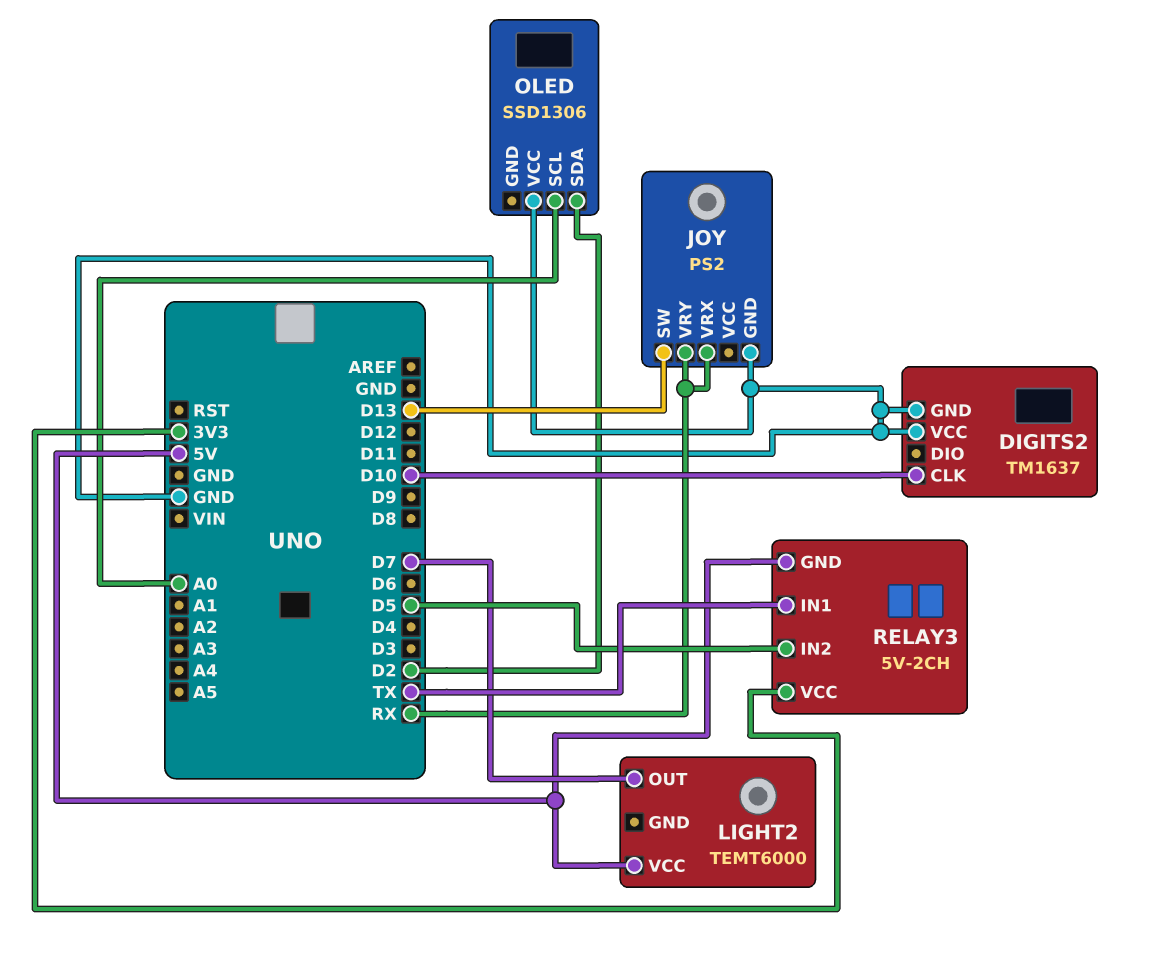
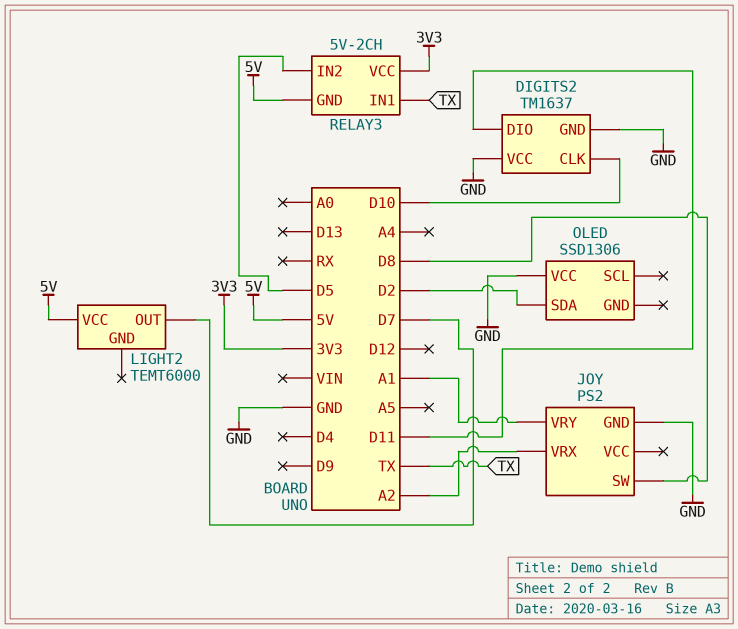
DIGITS2 pin DIO: none -> D11
JOY pin SW: D13 -> D8
JOY pin VRX: RX -> A2
JOY pin VRY: RX -> A1
OLED pin SCL: A0 -> none

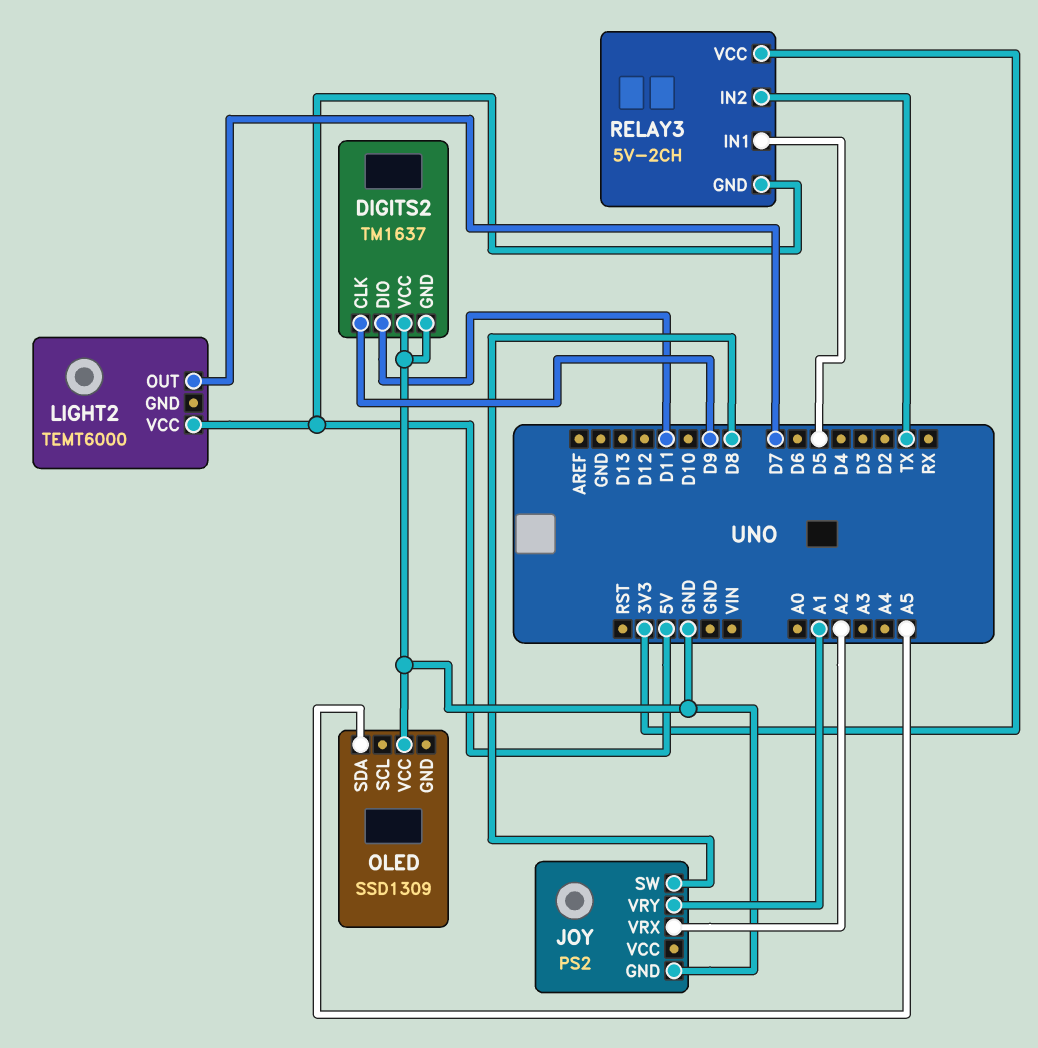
DIGITS2 pin CLK: D10 -> D9
OLED: SSD1306 -> SSD1309
OLED pin SDA: D2 -> A5
RELAY3 pin IN1: TX -> D5
RELAY3 pin IN2: D5 -> TX

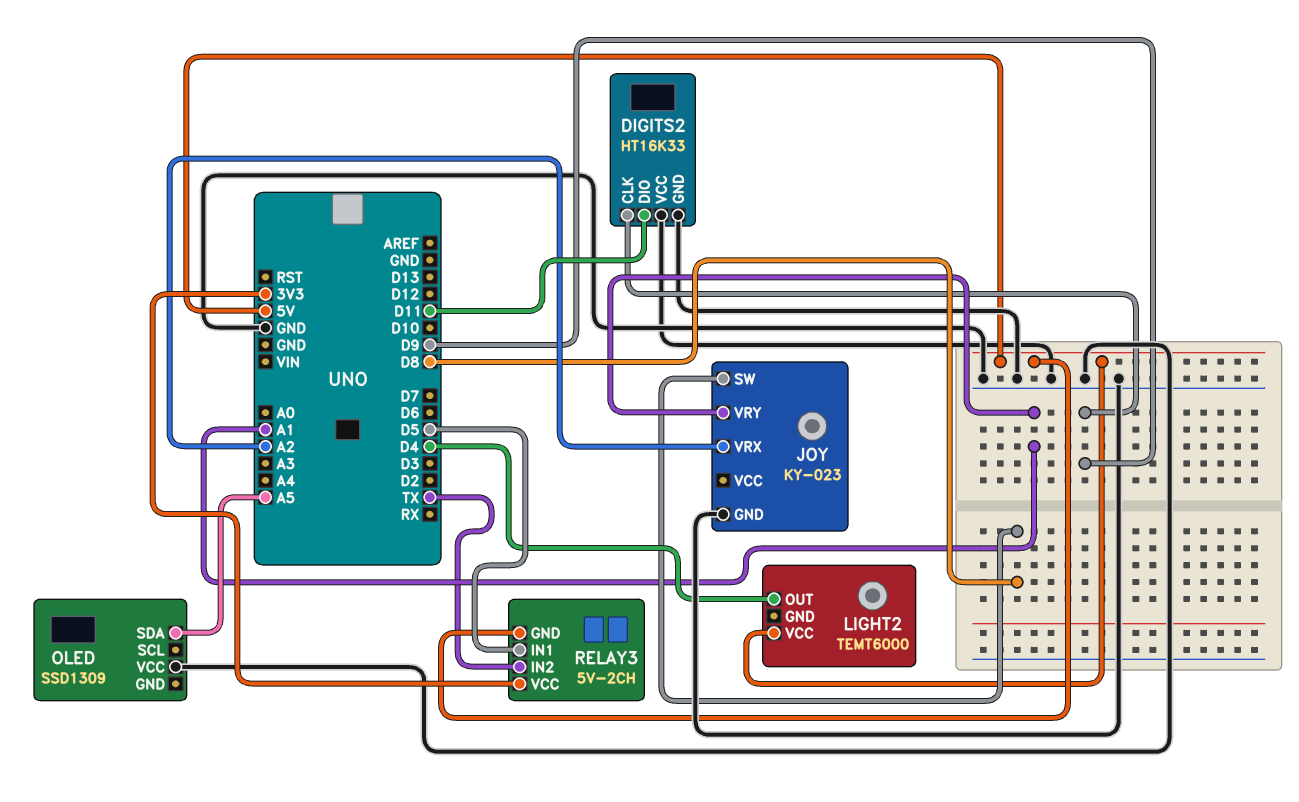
DIGITS2: TM1637 -> HT16K33
JOY: PS2 -> KY-023
LIGHT2 pin OUT: D7 -> D4

